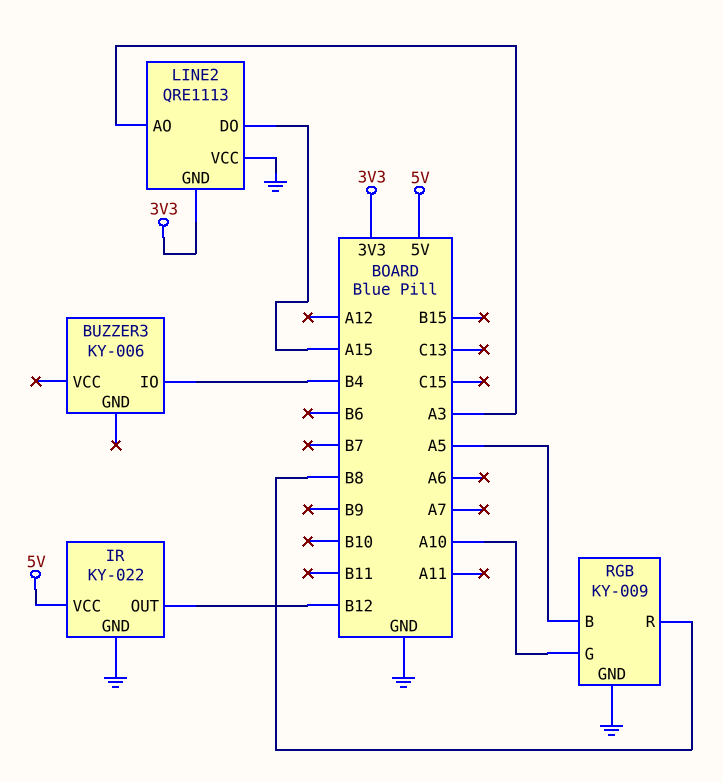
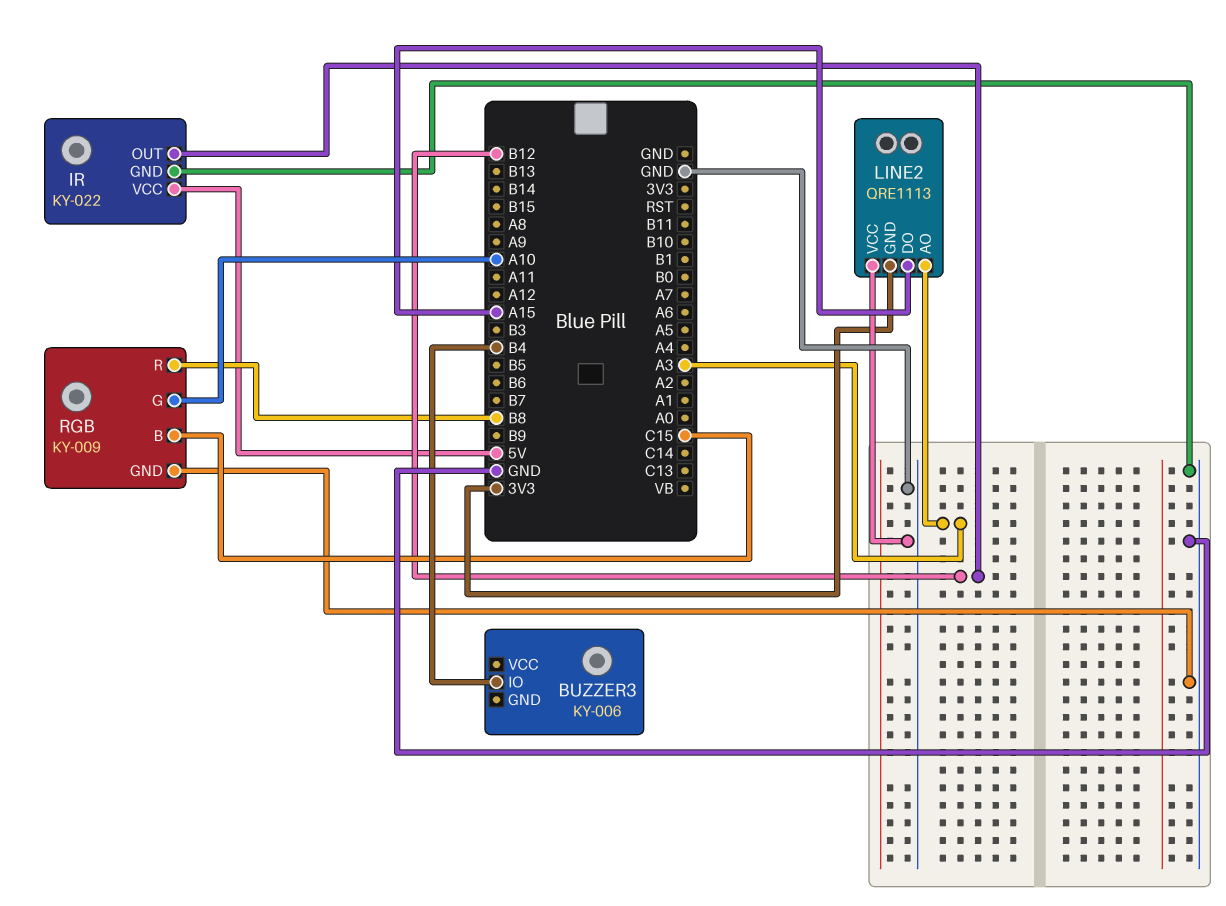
RGB pin B: A5 -> C15

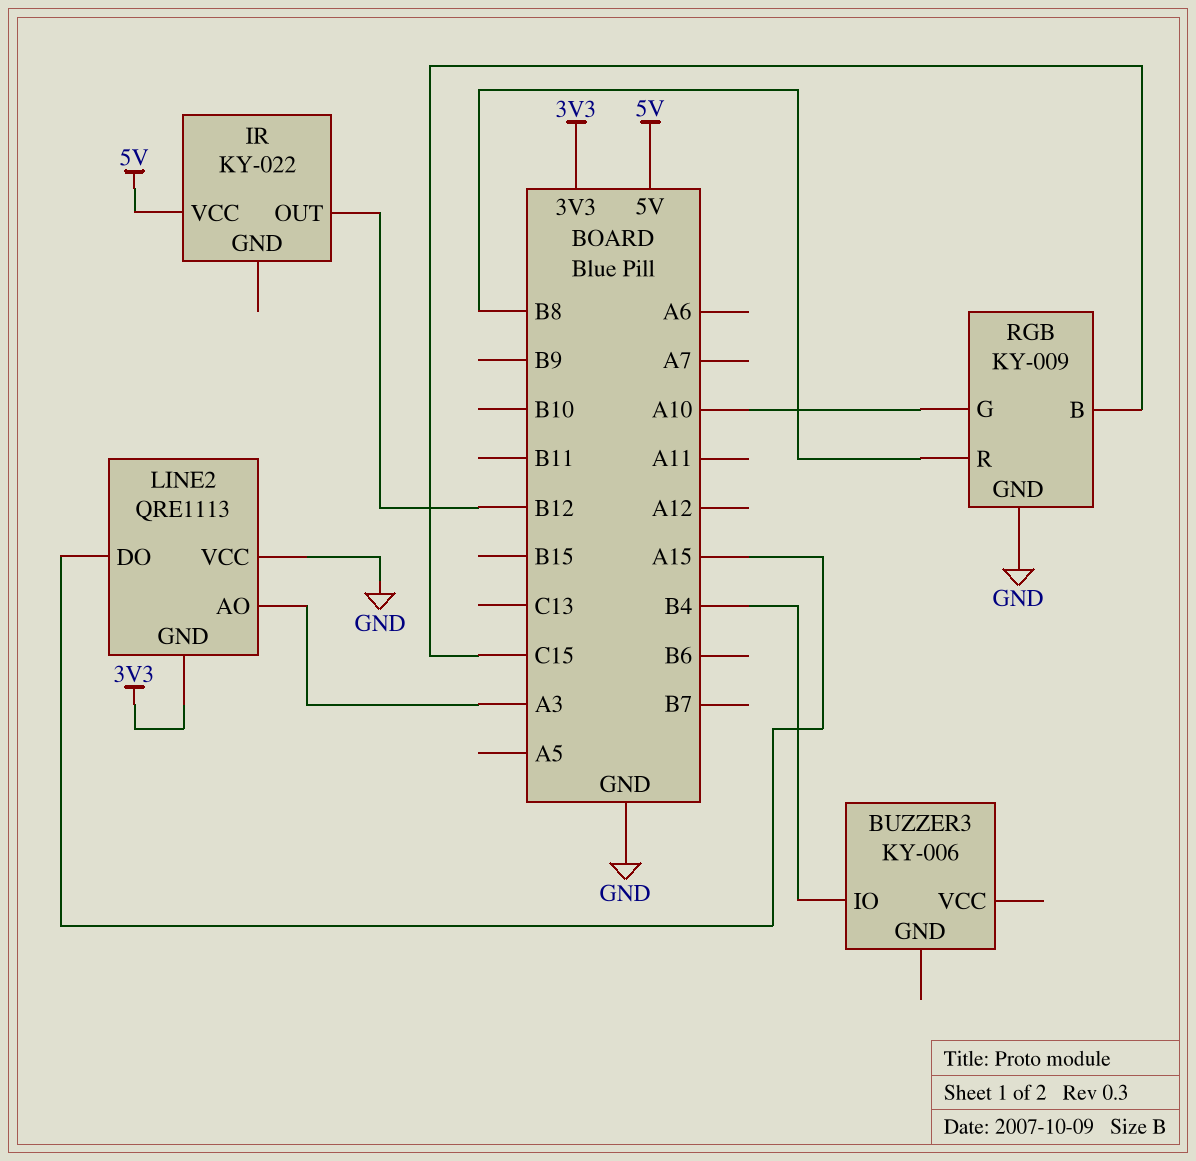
IR pin GND: GND -> none

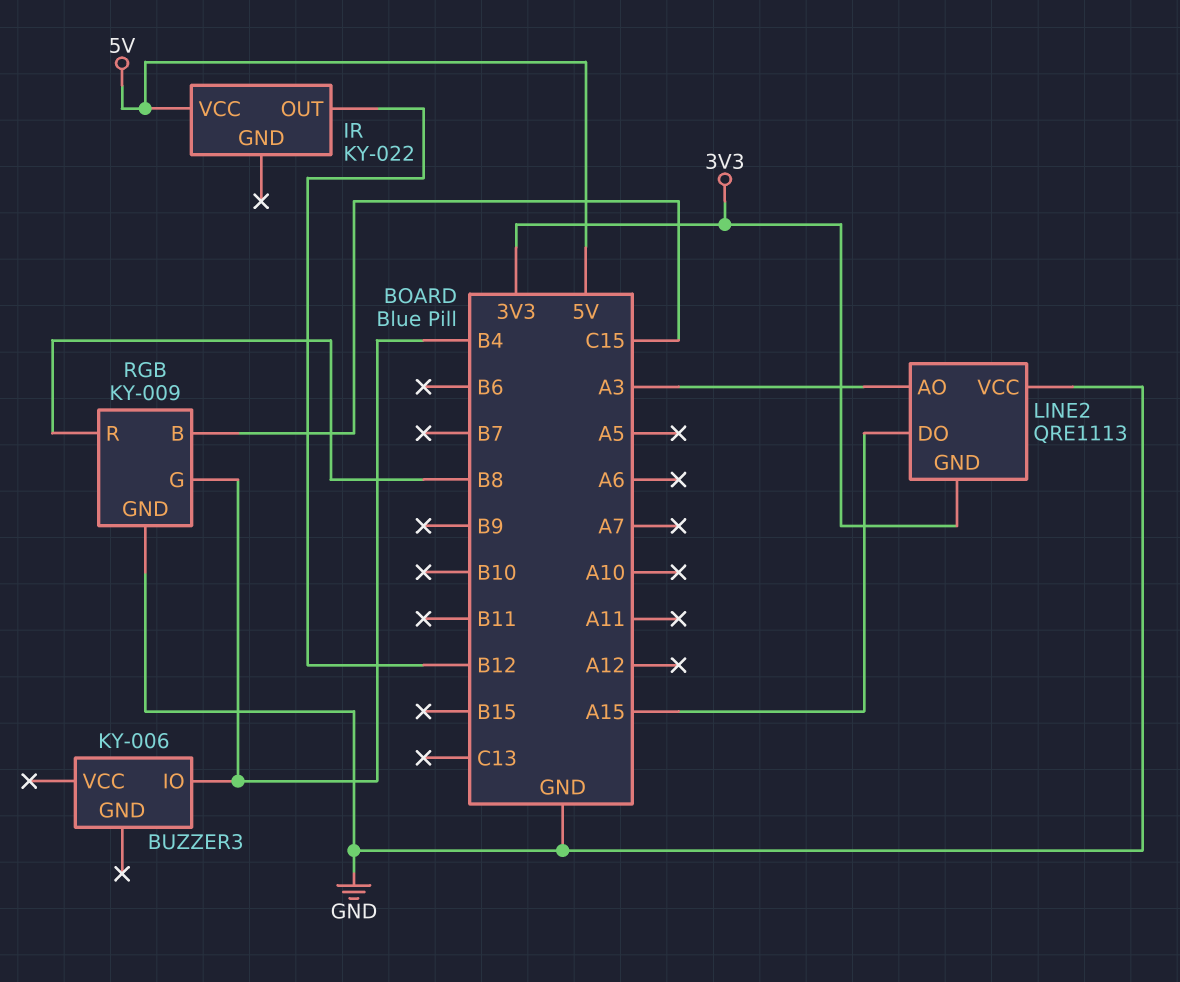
RGB pin G: A10 -> B4

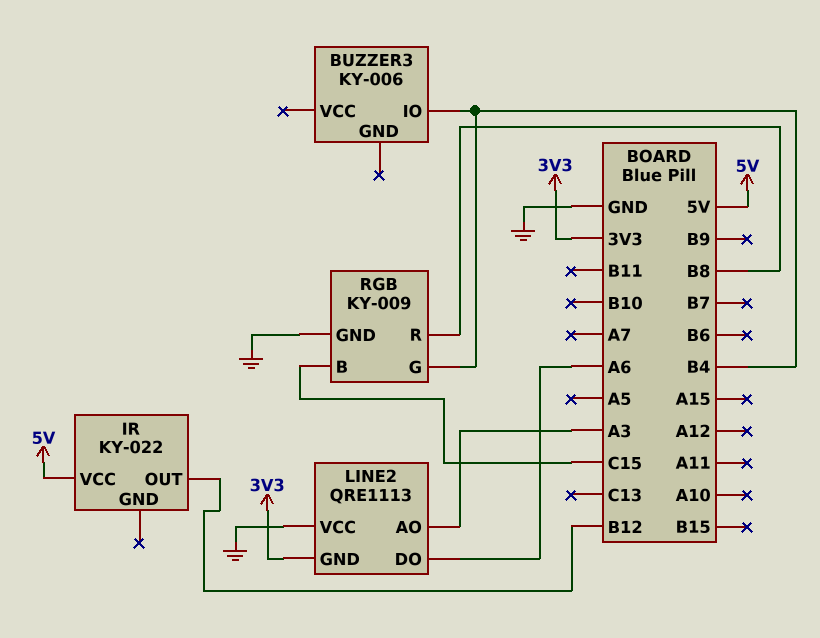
LINE2 pin DO: A15 -> A6

